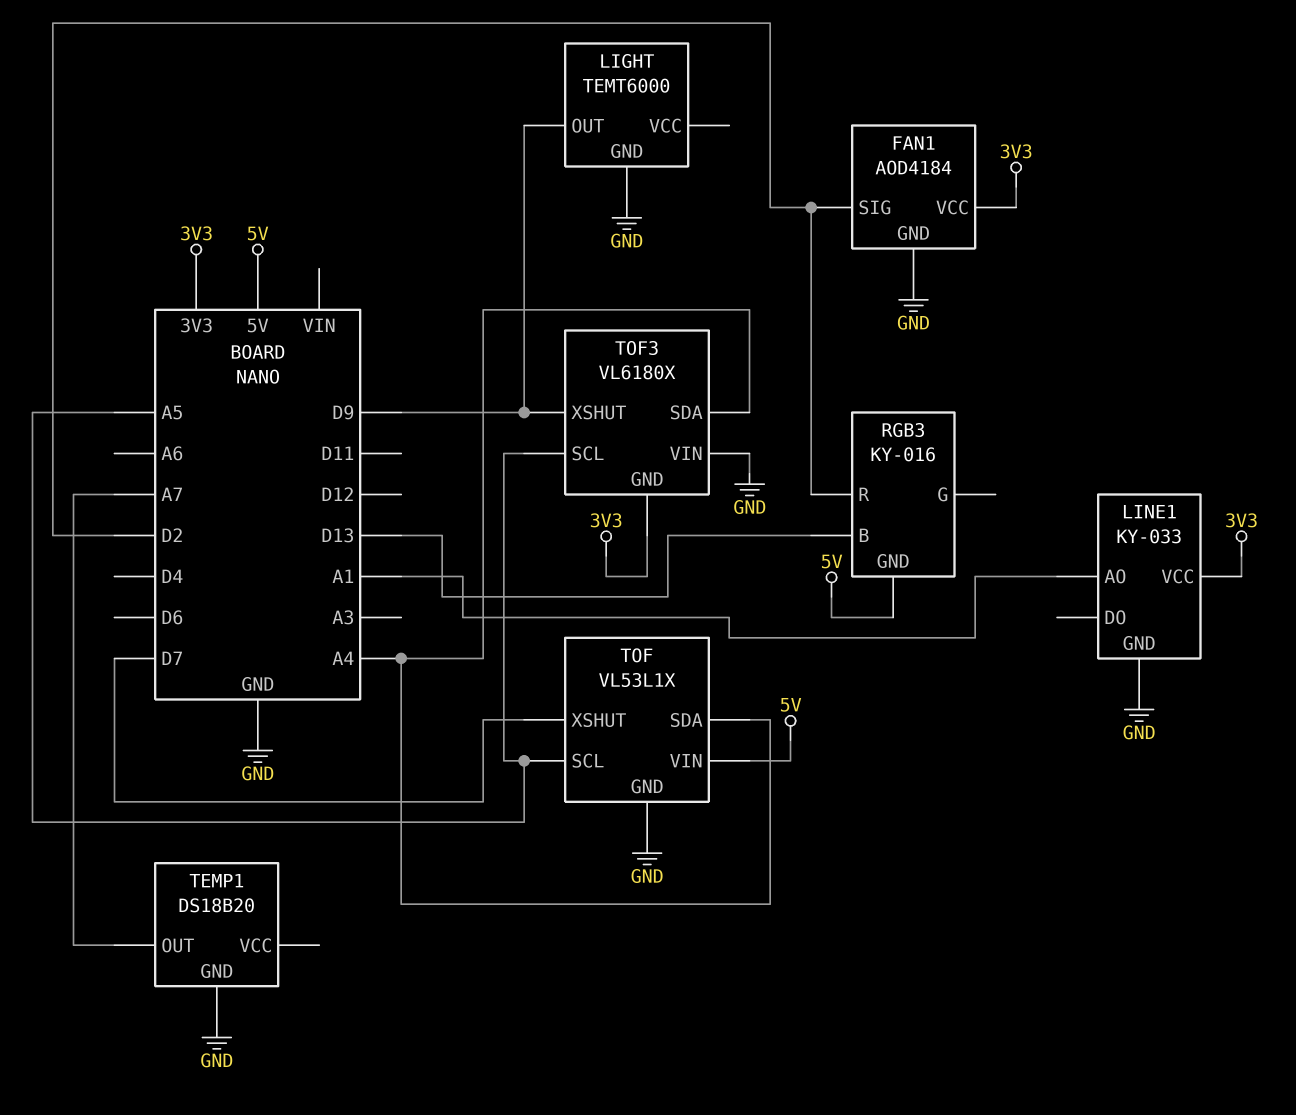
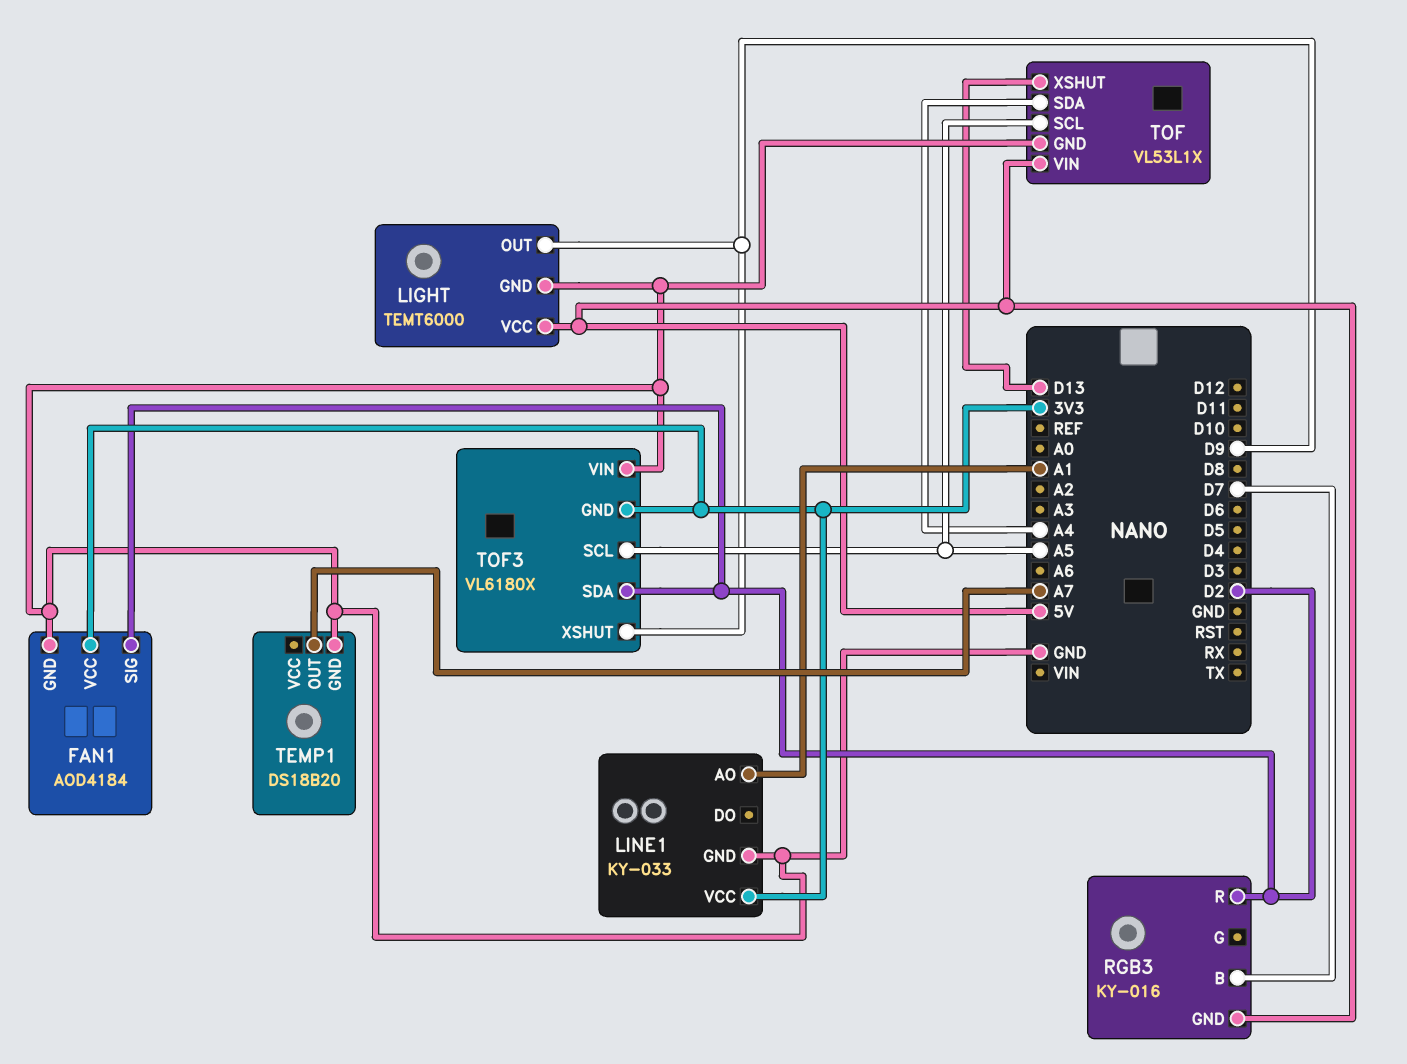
LIGHT pin VCC: none -> 5V
RGB3 pin B: D13 -> D7
TOF pin XSHUT: D7 -> D13
TOF3 pin SDA: A4 -> D2

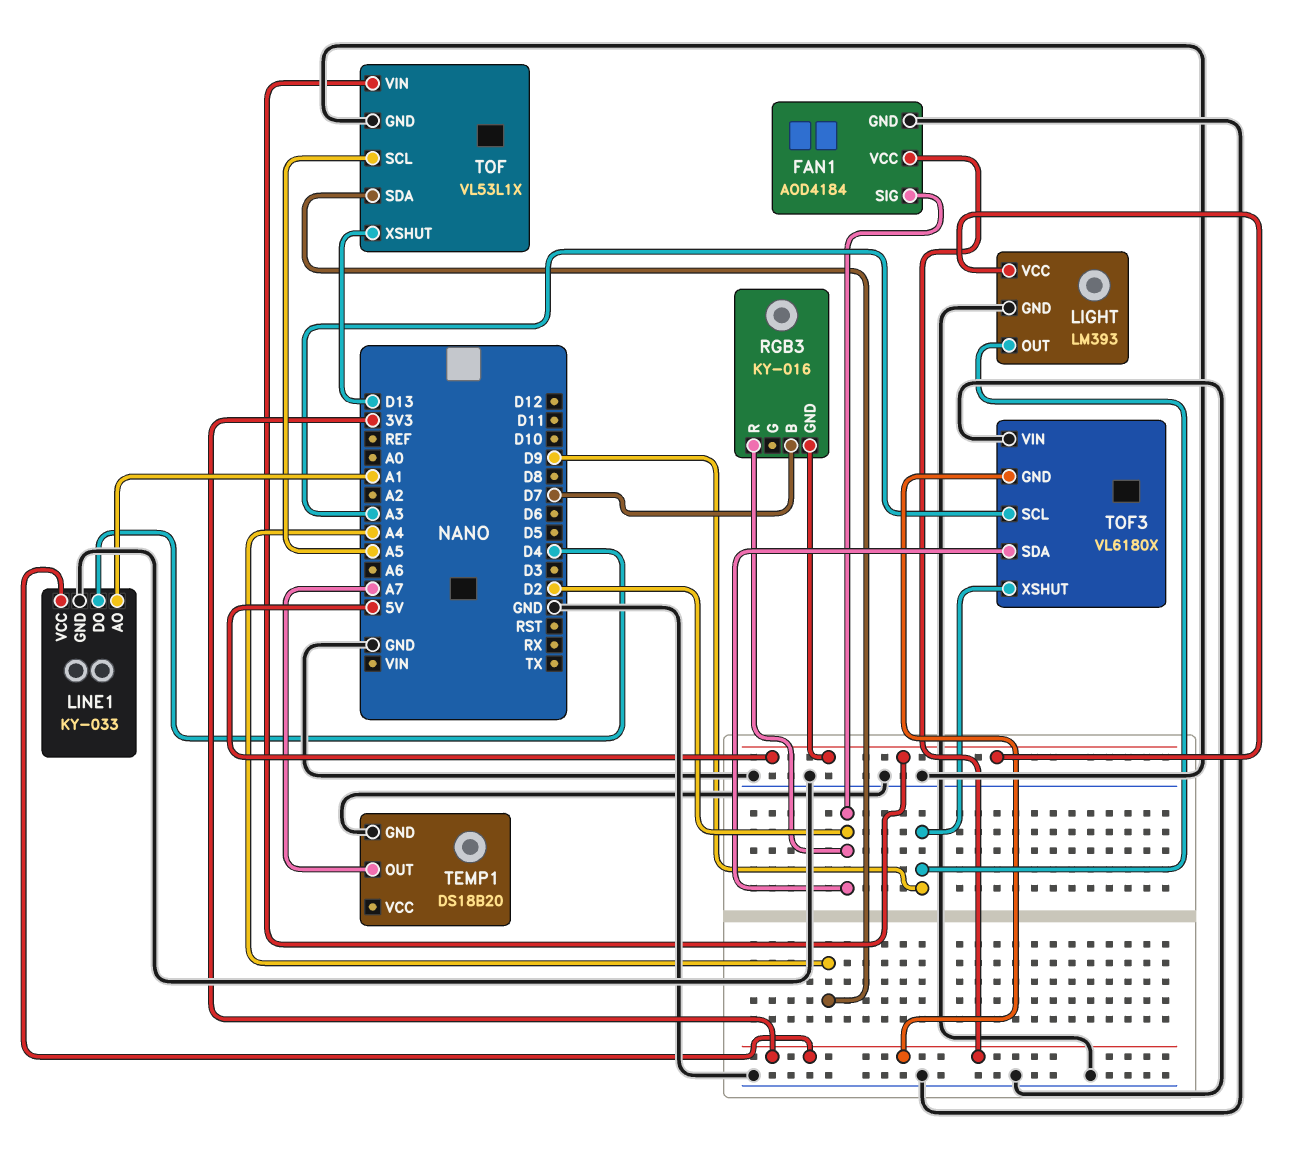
LIGHT: TEMT6000 -> LM393
LINE1 pin DO: none -> D4
TOF3 pin SCL: A5 -> A3

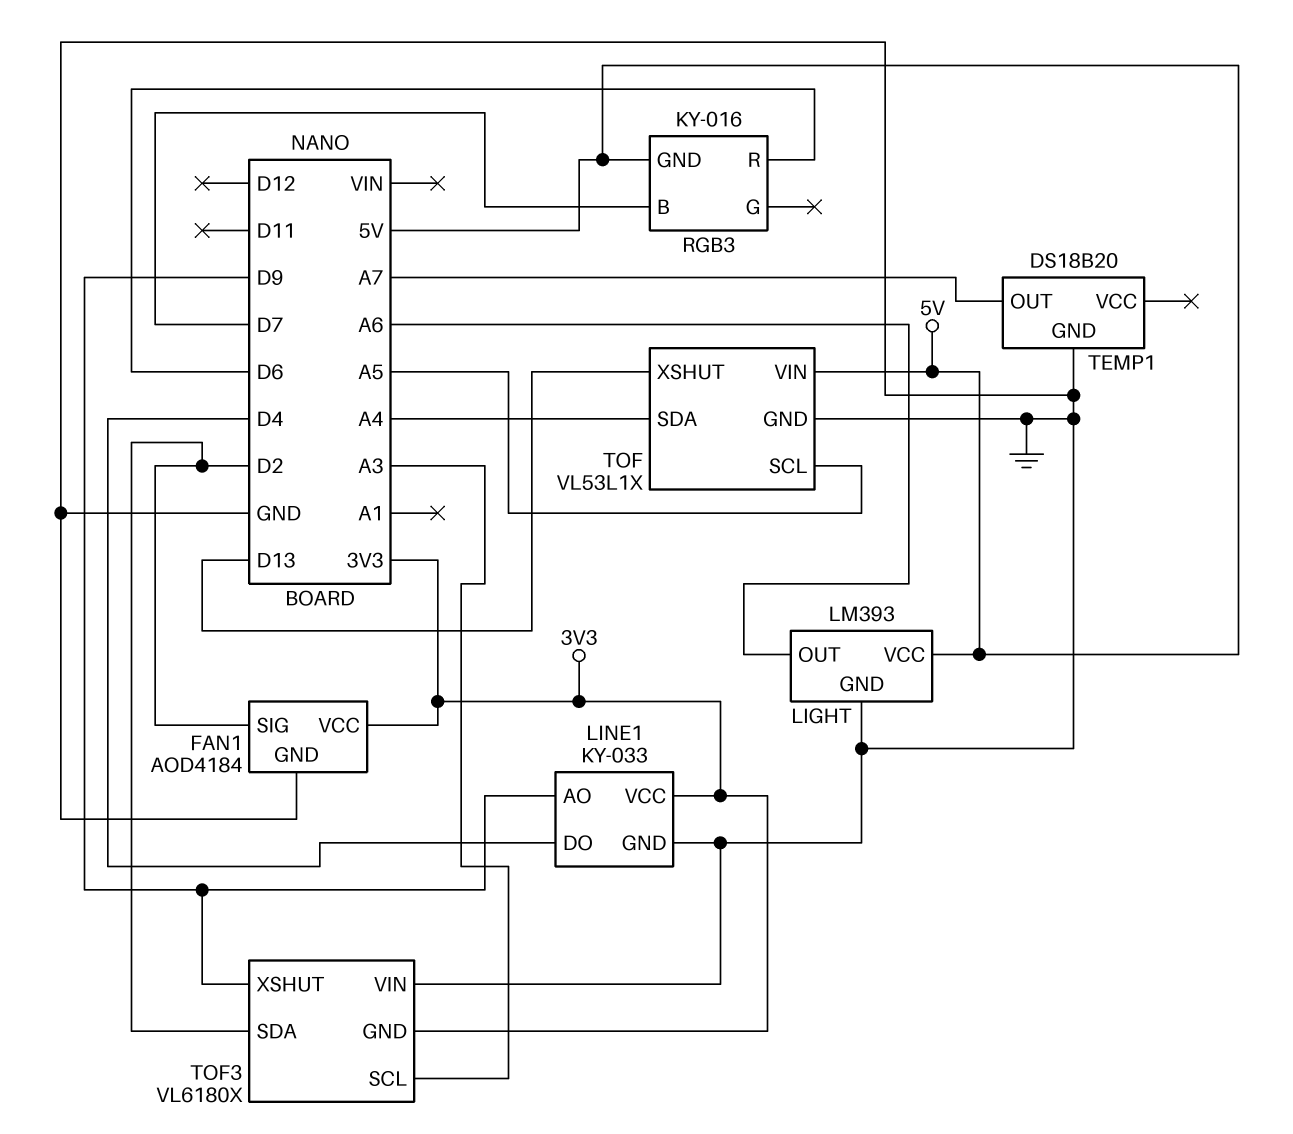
LIGHT pin OUT: D9 -> A6
LINE1 pin AO: A1 -> D9
RGB3 pin R: D2 -> D6

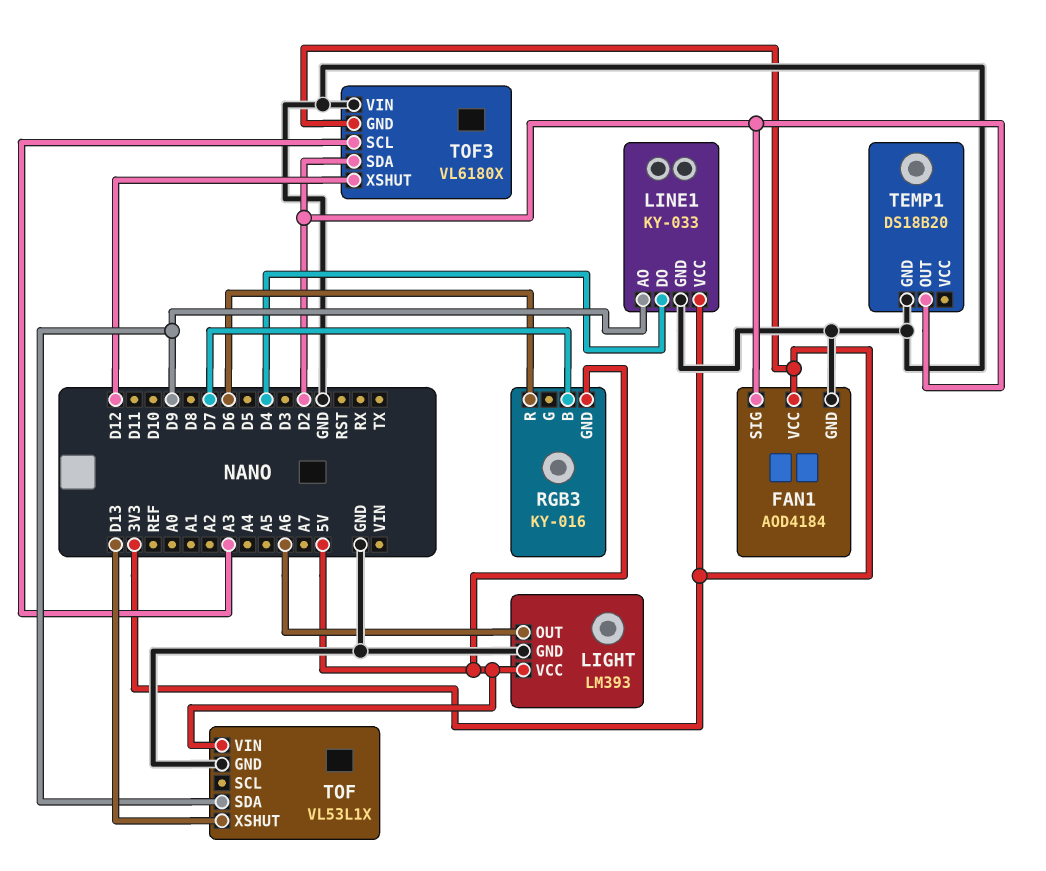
TEMP1 pin OUT: A7 -> D2
TOF pin SCL: A5 -> none
TOF pin SDA: A4 -> D9
TOF3 pin XSHUT: D9 -> D12

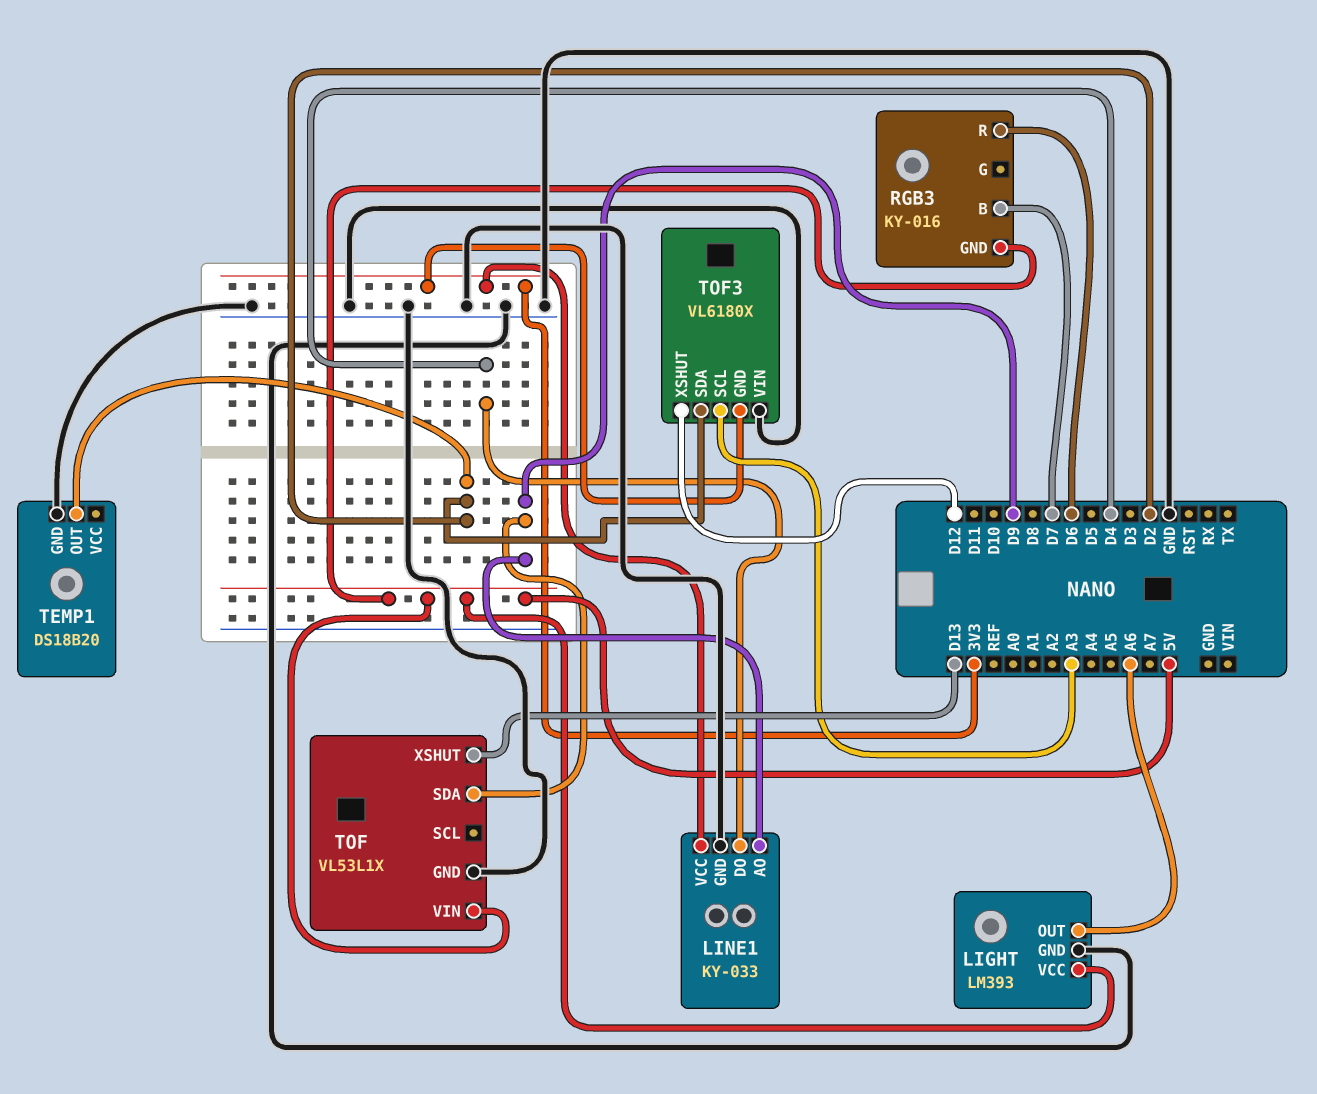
FAN1: AOD4184 -> none
FAN1 pin GND: GND -> none
FAN1 pin SIG: D2 -> none
FAN1 pin VCC: 3V3 -> none

